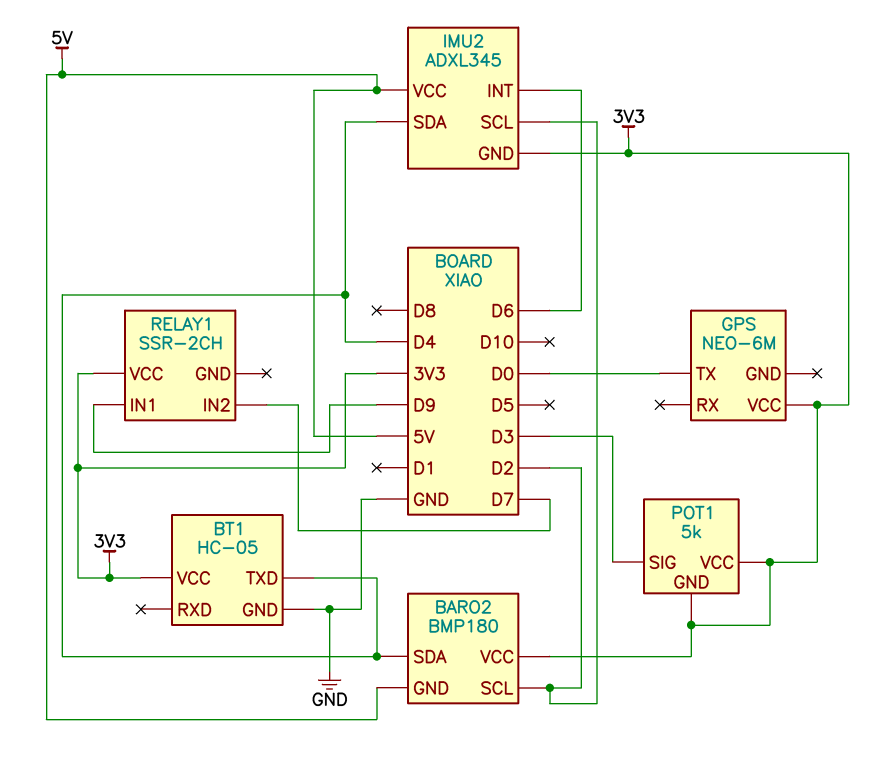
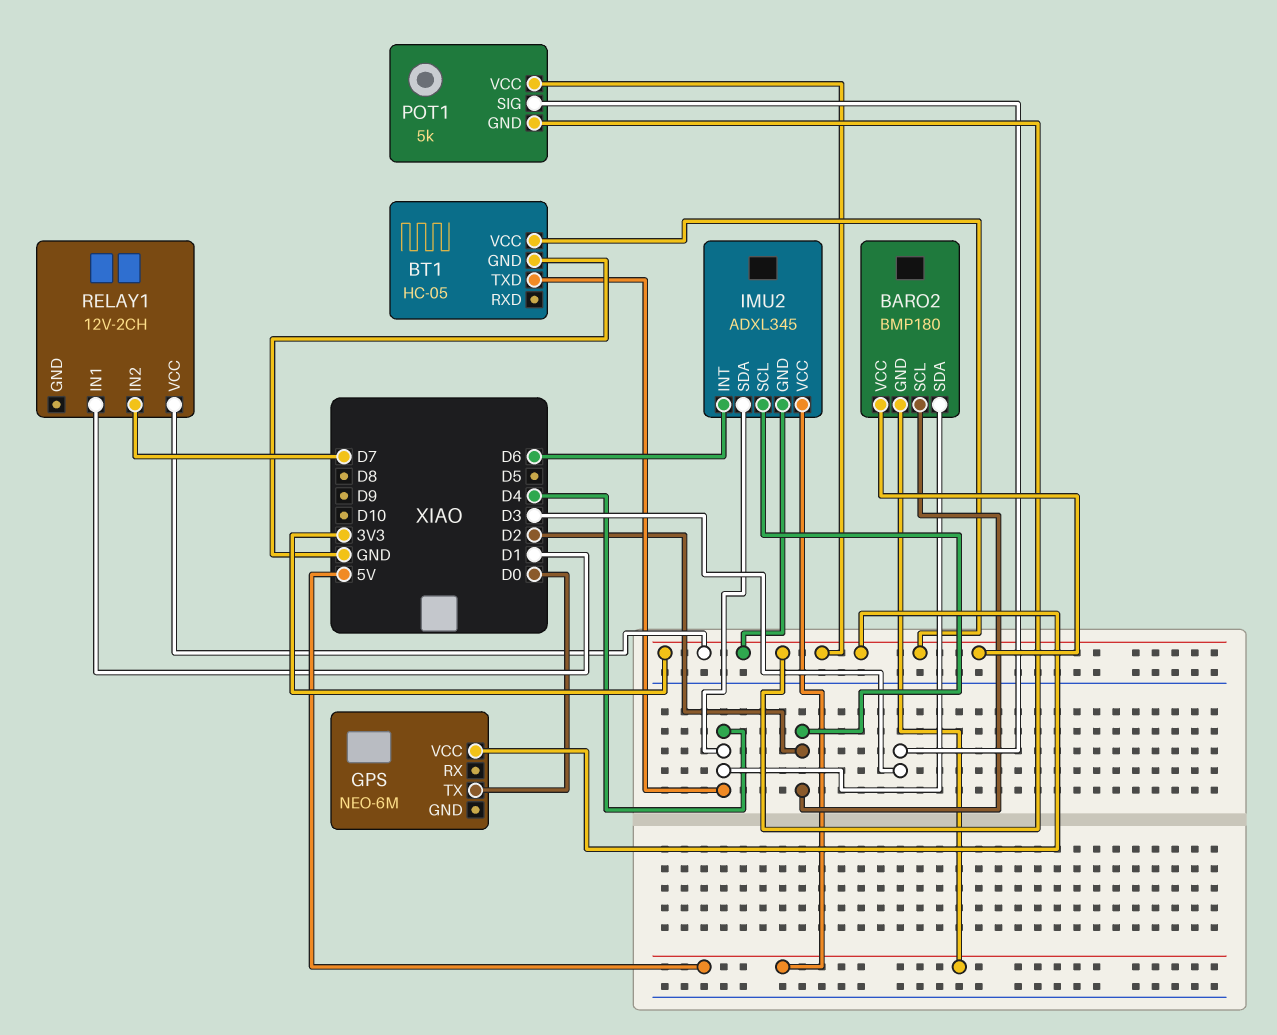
RELAY1: SSR-2CH -> 12V-2CH
RELAY1 pin IN1: D9 -> D1

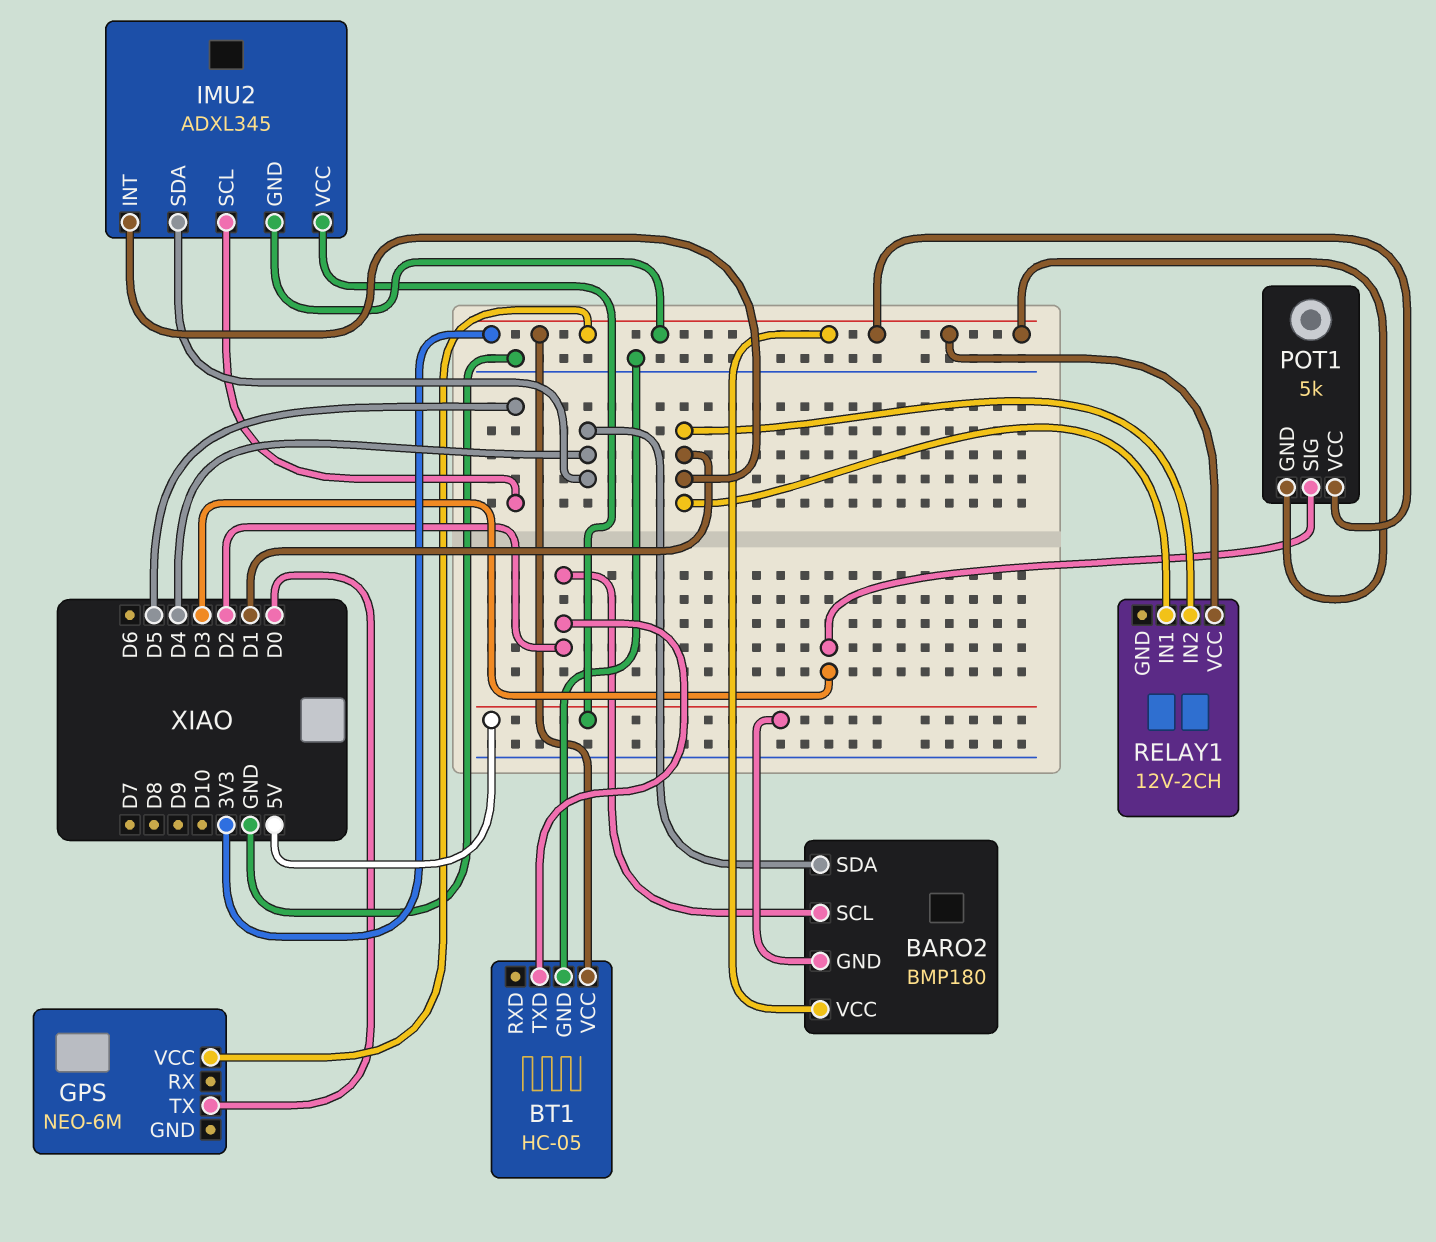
BT1 pin TXD: D4 -> D2
IMU2 pin INT: D6 -> D1
IMU2 pin SCL: D2 -> D5
RELAY1 pin IN2: D7 -> D1

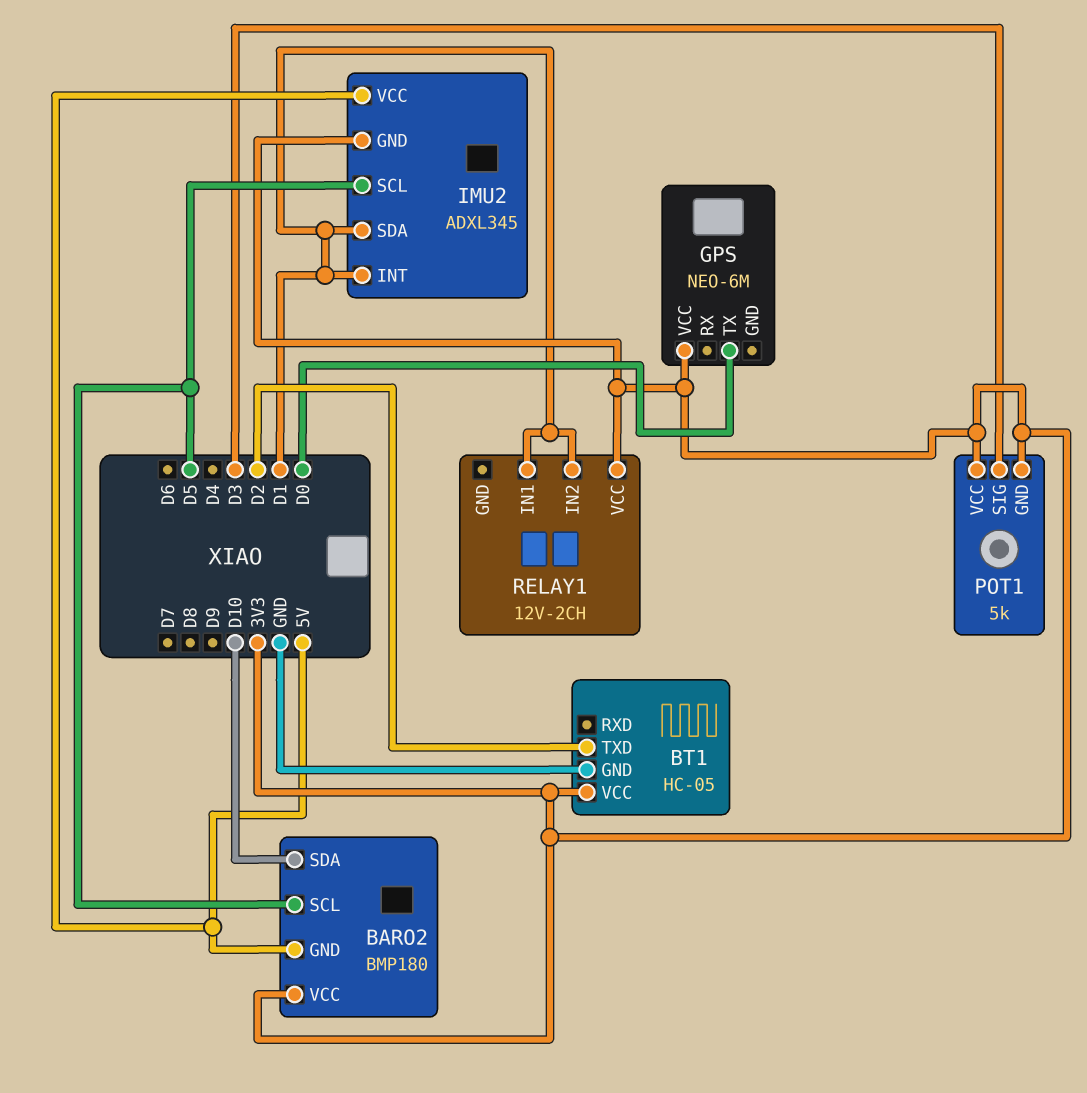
BARO2 pin SCL: D2 -> D5
BARO2 pin SDA: D4 -> D10
IMU2 pin SDA: D4 -> D1

